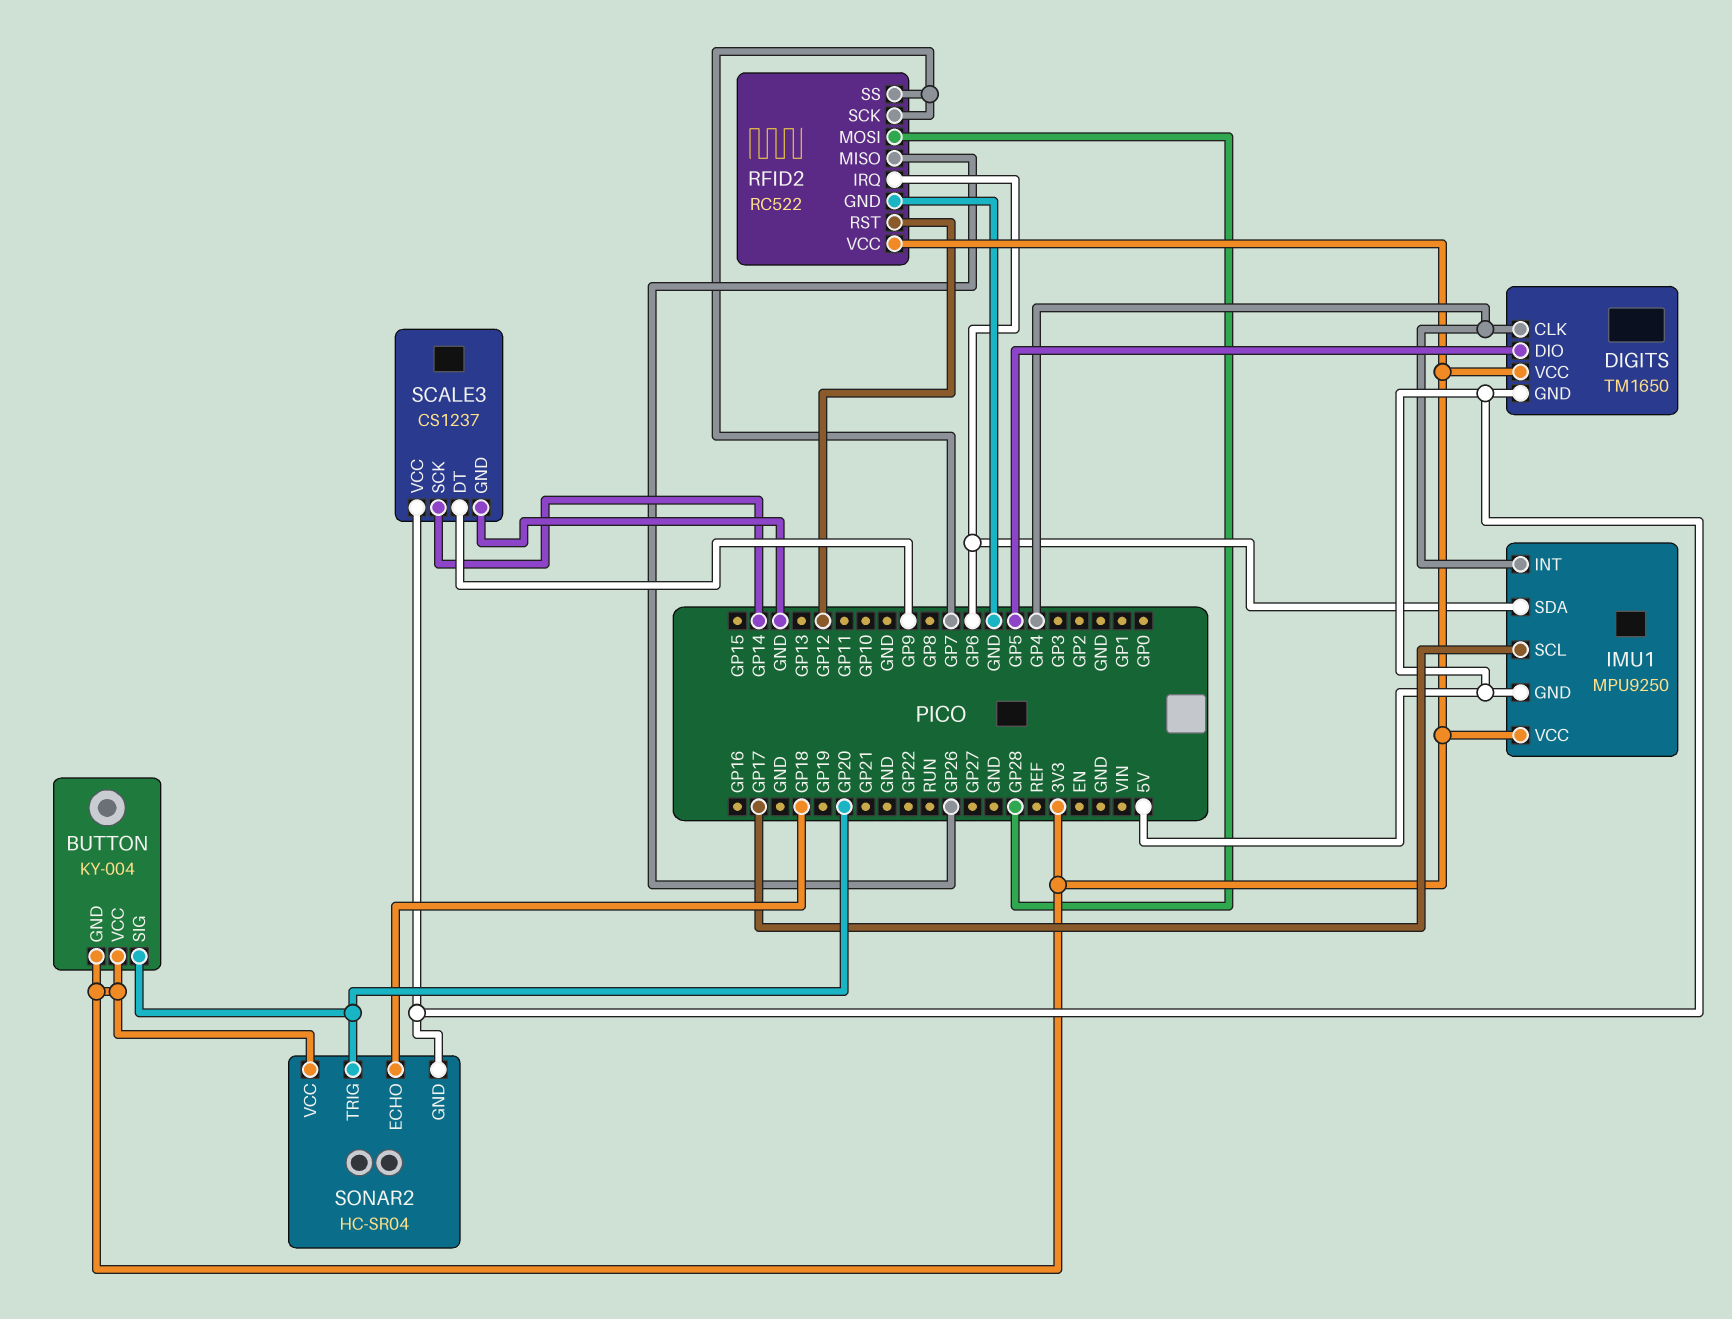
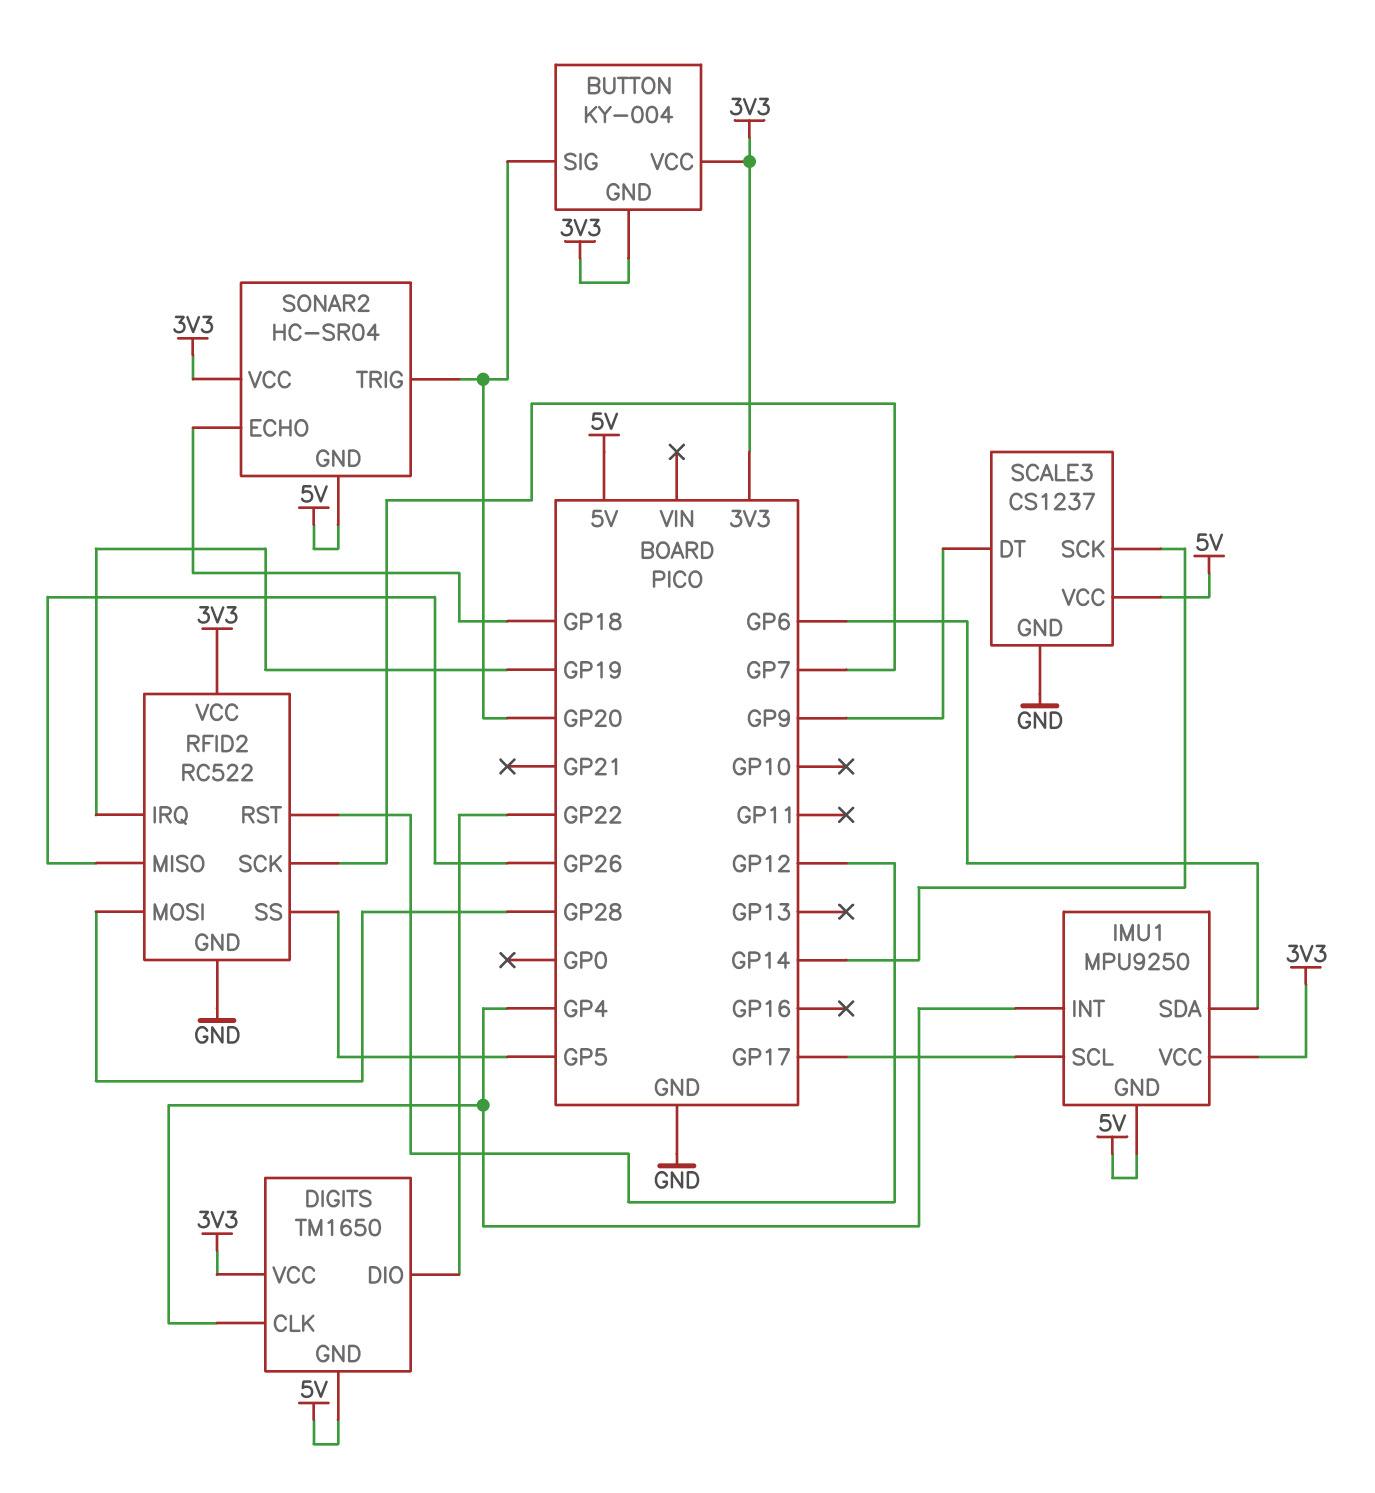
DIGITS pin DIO: GP5 -> GP22
RFID2 pin IRQ: GP6 -> GP19
RFID2 pin SS: GP7 -> GP5

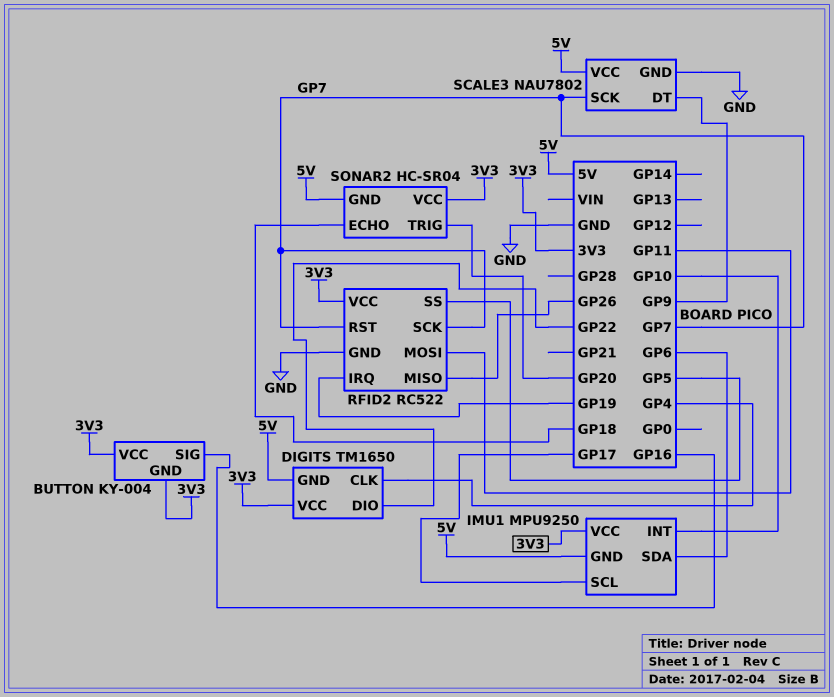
BUTTON pin SIG: GP20 -> GP16
IMU1 pin INT: GP4 -> GP10
RFID2 pin MOSI: GP28 -> GP11
RFID2 pin RST: GP12 -> GP7
SCALE3: CS1237 -> NAU7802
SCALE3 pin SCK: GP14 -> GP7

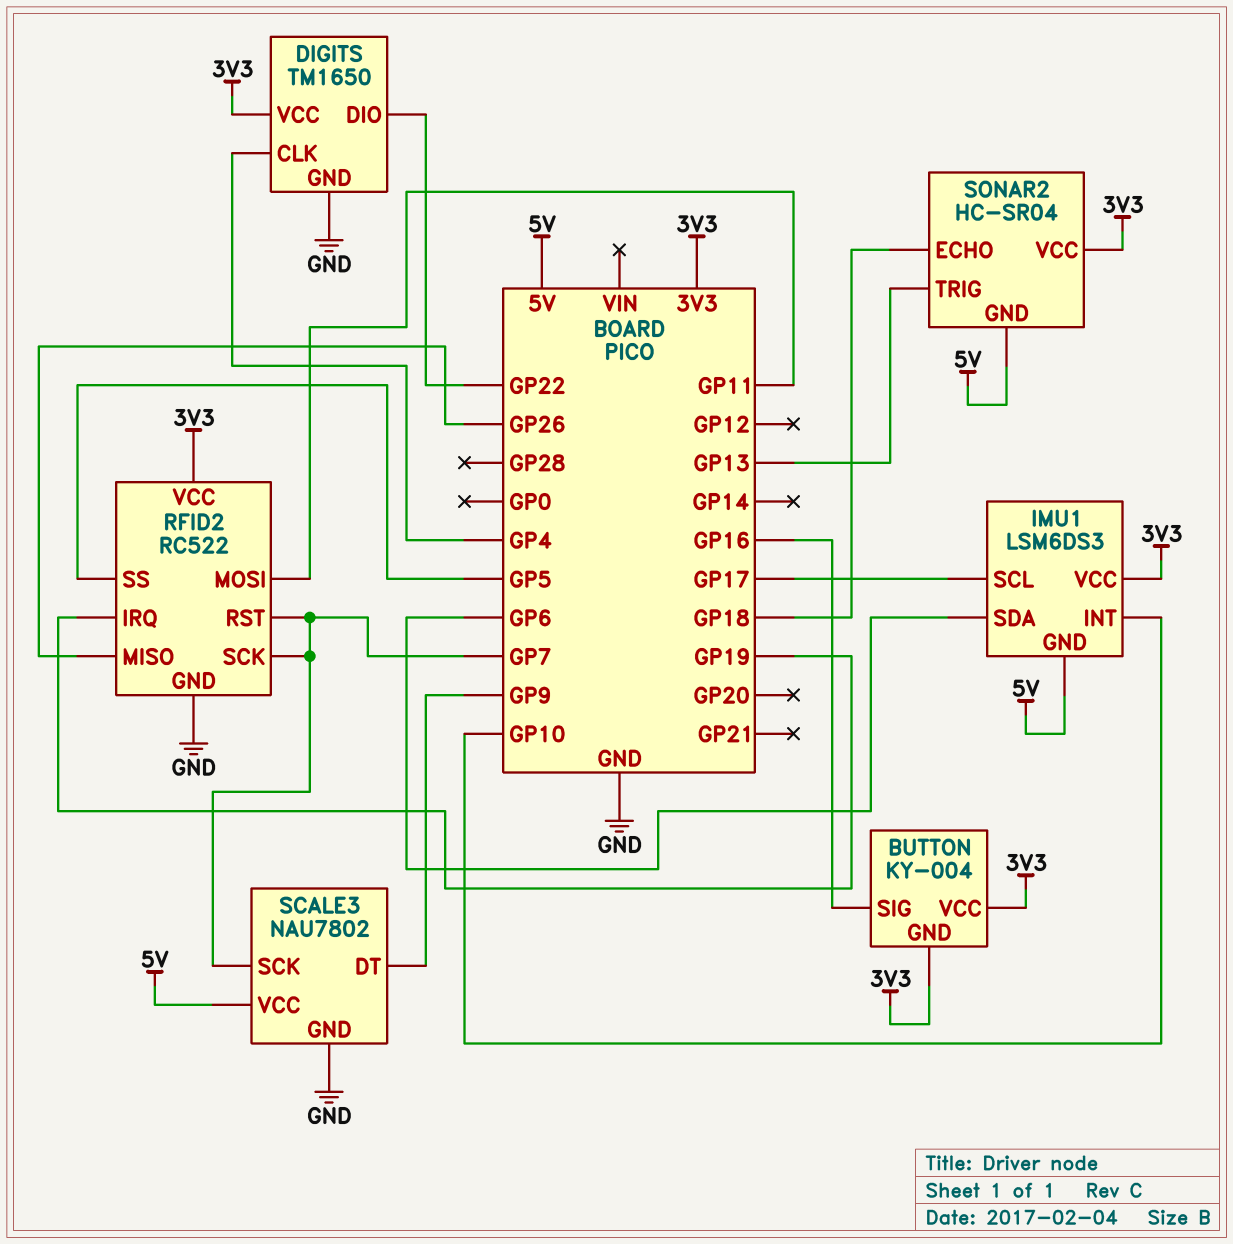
DIGITS pin GND: 5V -> GND
IMU1: MPU9250 -> LSM6DS3
SONAR2 pin TRIG: GP20 -> GP13

